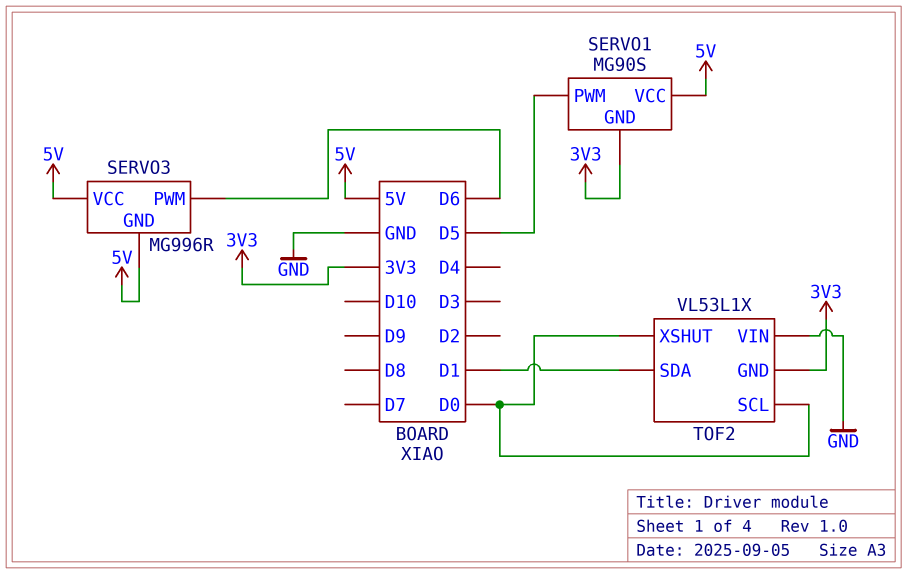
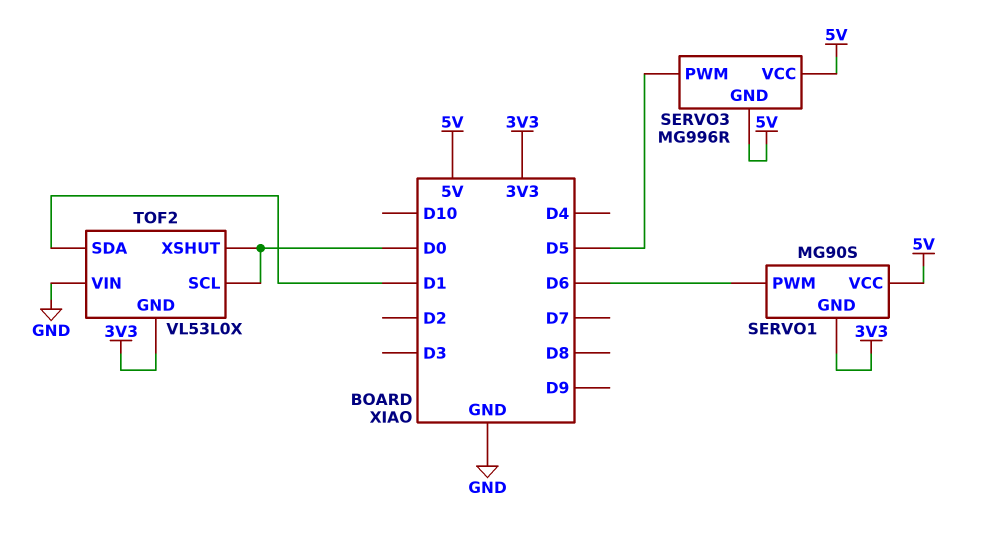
SERVO1 pin PWM: D5 -> D6
SERVO3 pin PWM: D6 -> D5
TOF2: VL53L1X -> VL53L0X

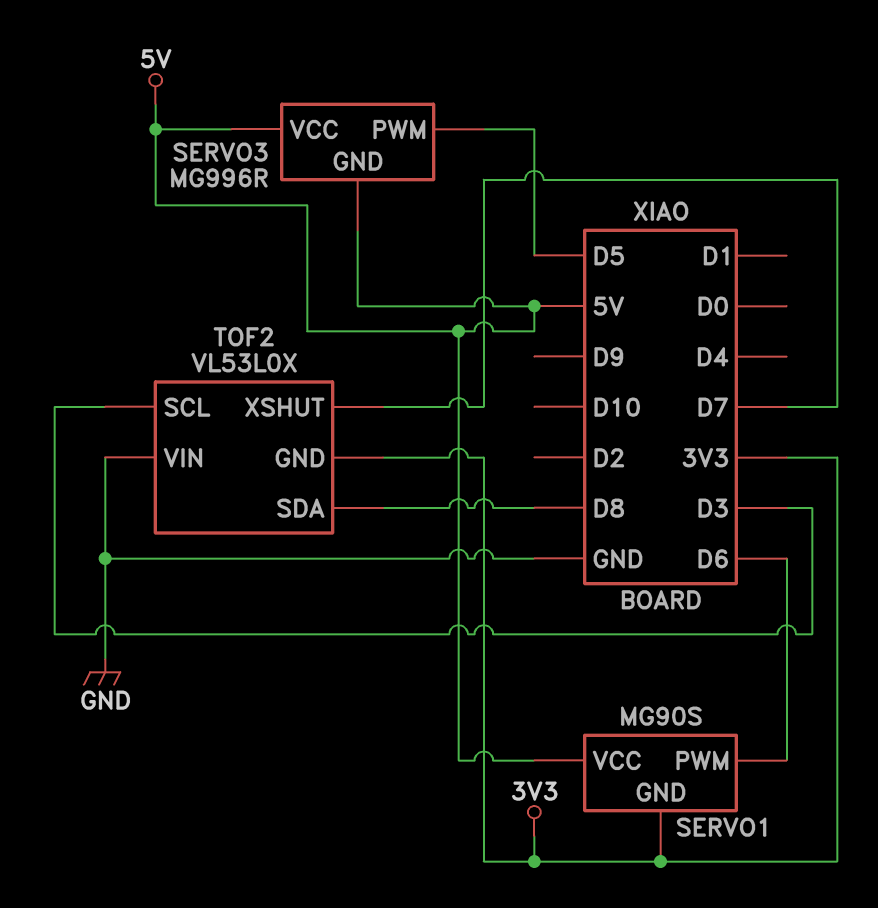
TOF2 pin SCL: D0 -> D3
TOF2 pin SDA: D1 -> D8
TOF2 pin XSHUT: D0 -> D7

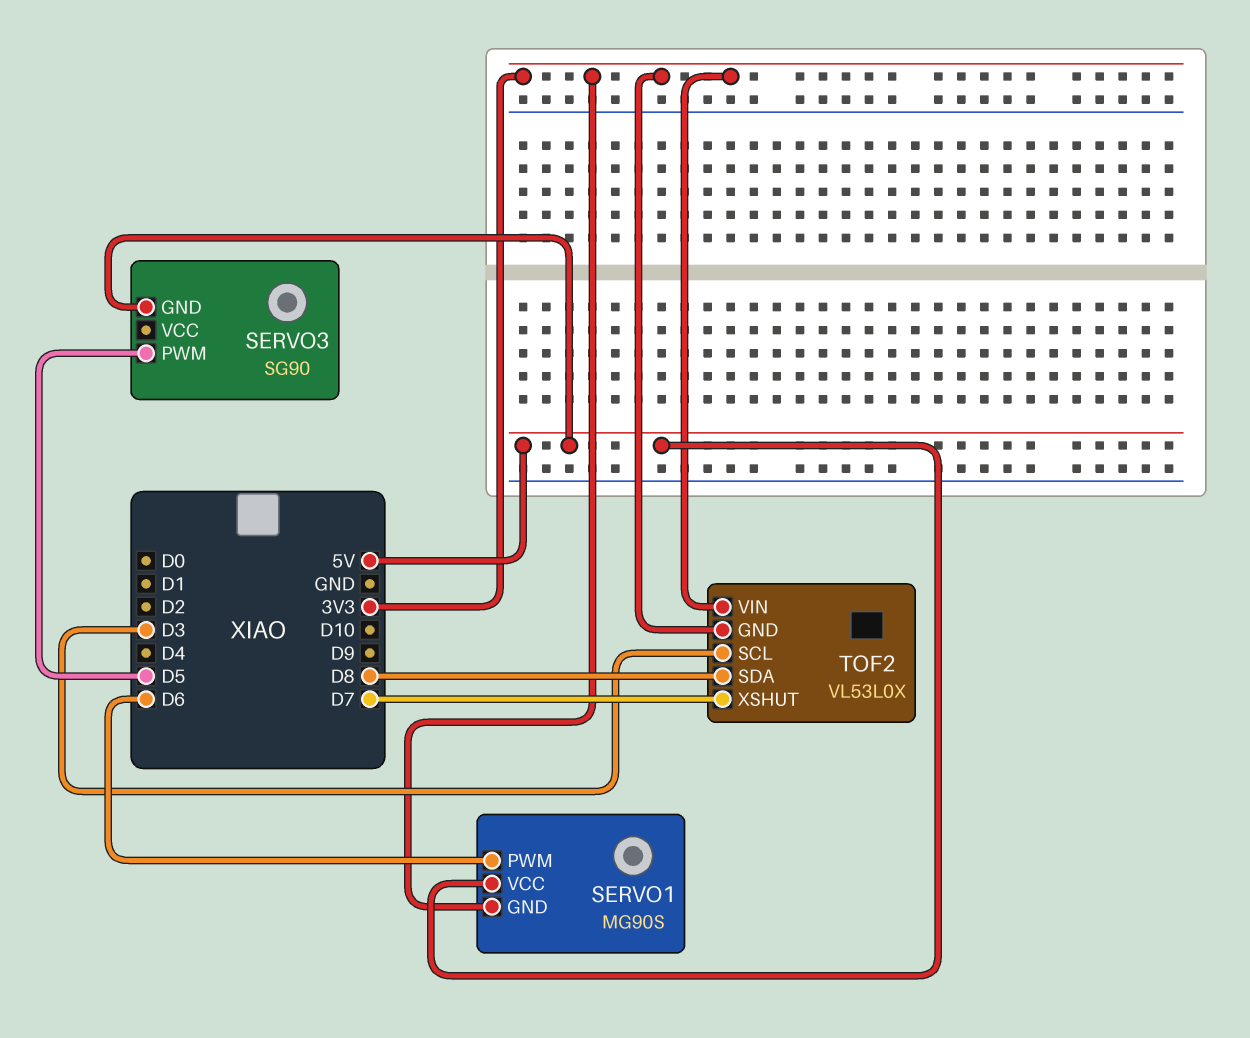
SERVO3: MG996R -> SG90
SERVO3 pin VCC: 5V -> none
TOF2 pin VIN: GND -> 3V3

